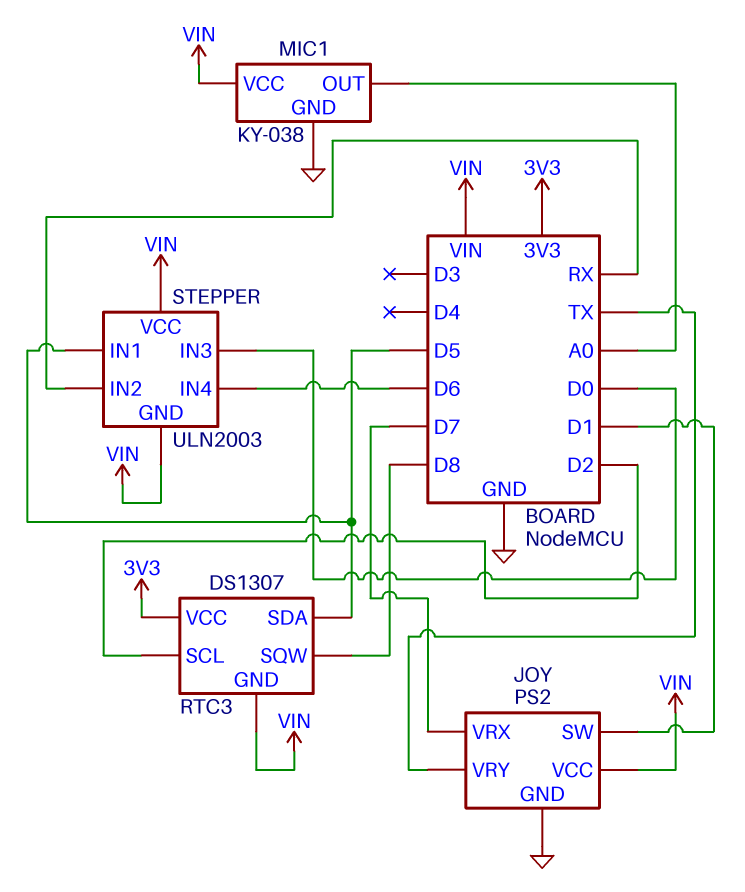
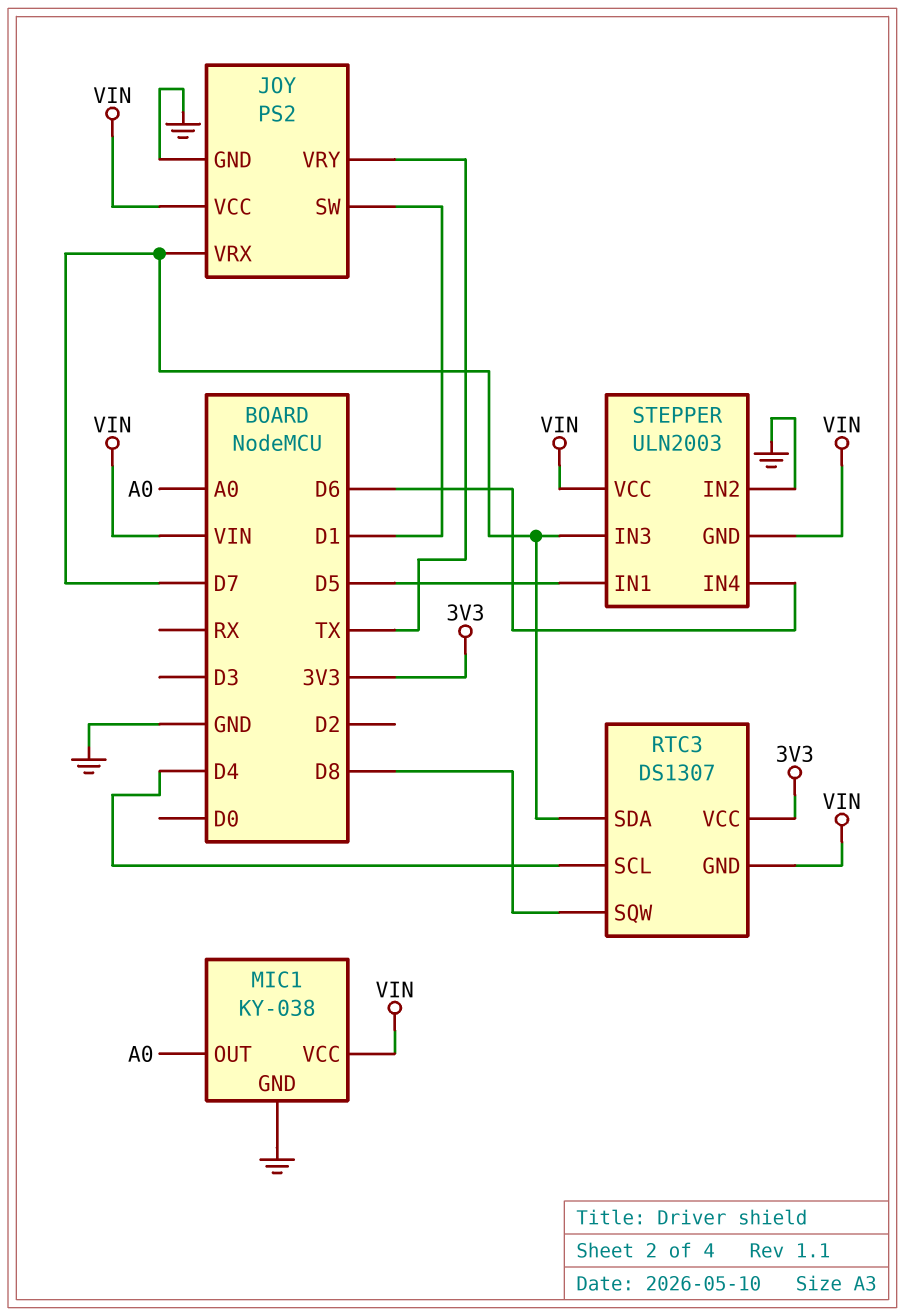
RTC3 pin SCL: D2 -> D4
RTC3 pin SDA: D5 -> D7
STEPPER pin IN2: RX -> GND
STEPPER pin IN3: D0 -> D7

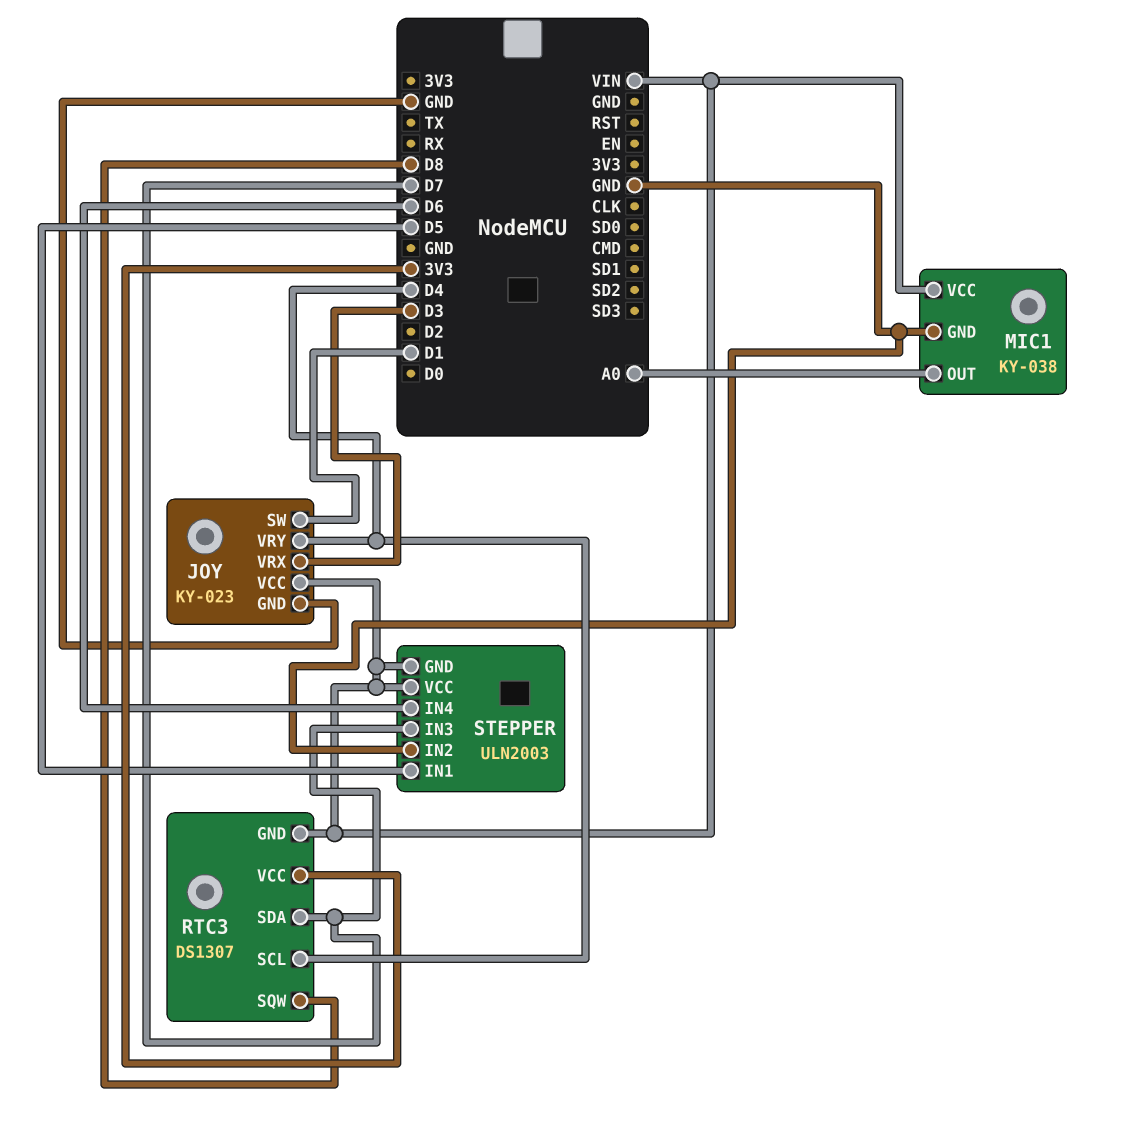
JOY: PS2 -> KY-023
JOY pin VRX: D7 -> D3
JOY pin VRY: TX -> D4

